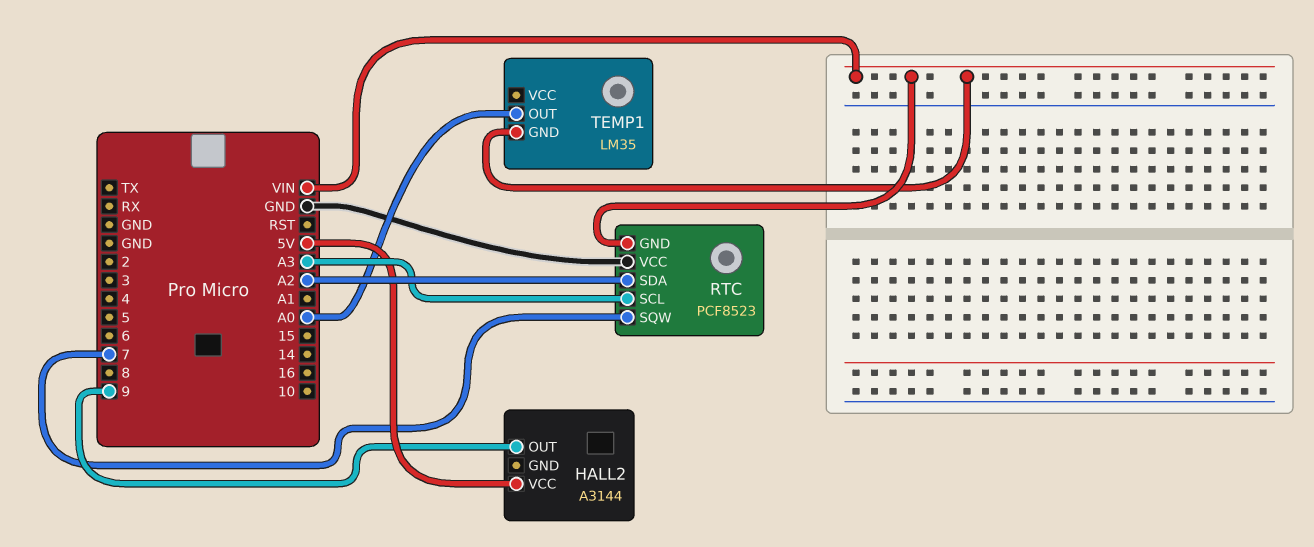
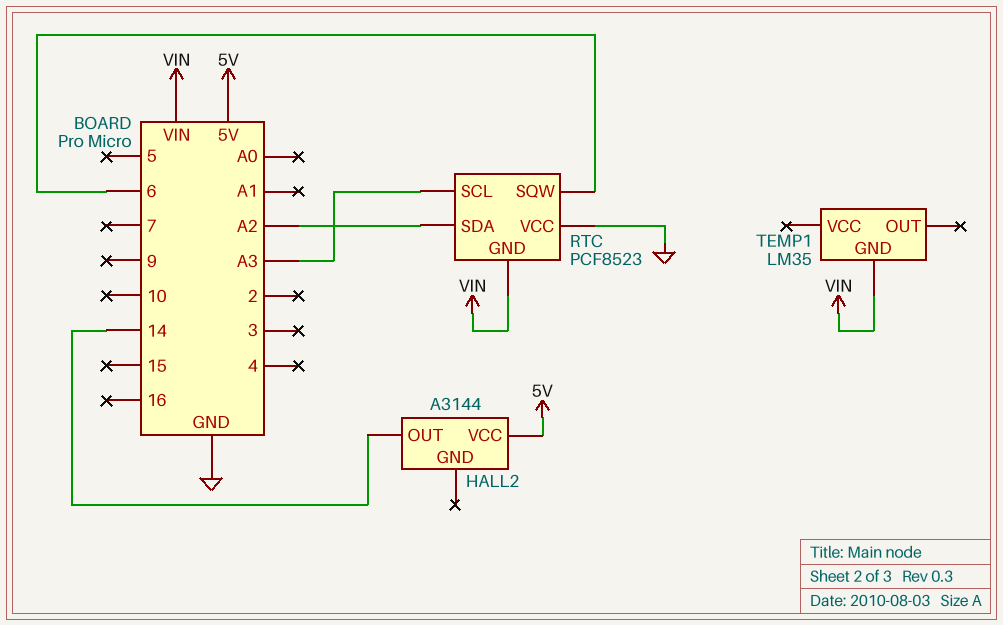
HALL2 pin OUT: 9 -> 14
RTC pin SQW: 7 -> 6
TEMP1 pin OUT: A0 -> none

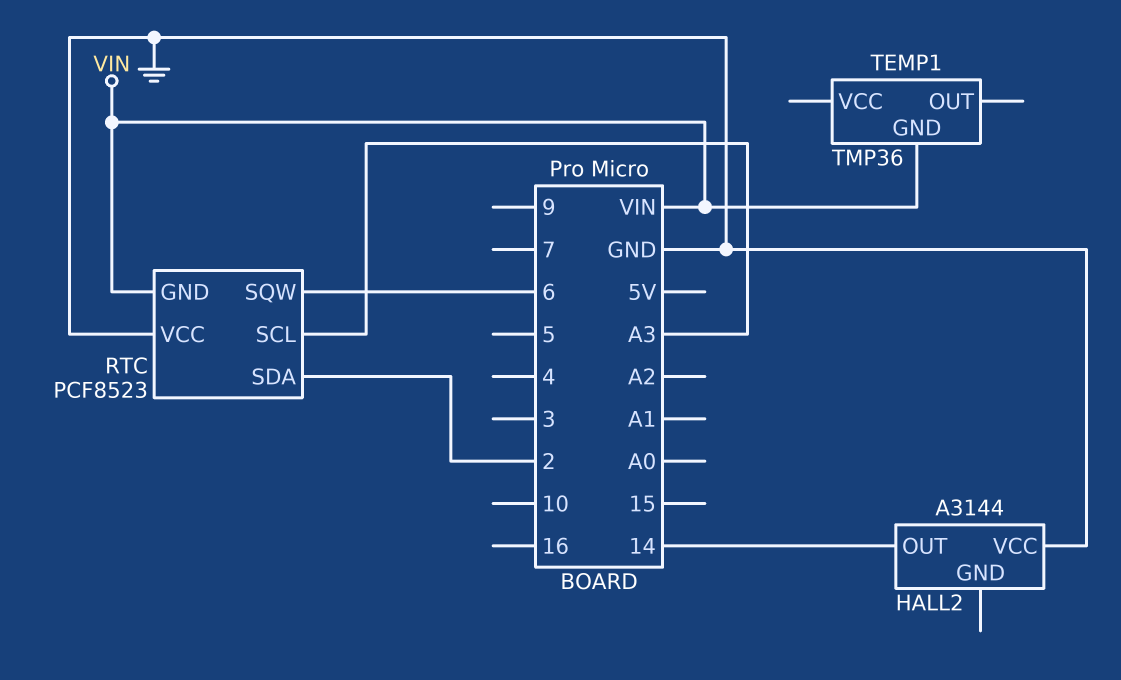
HALL2 pin VCC: 5V -> GND
RTC pin SDA: A2 -> 2
TEMP1: LM35 -> TMP36

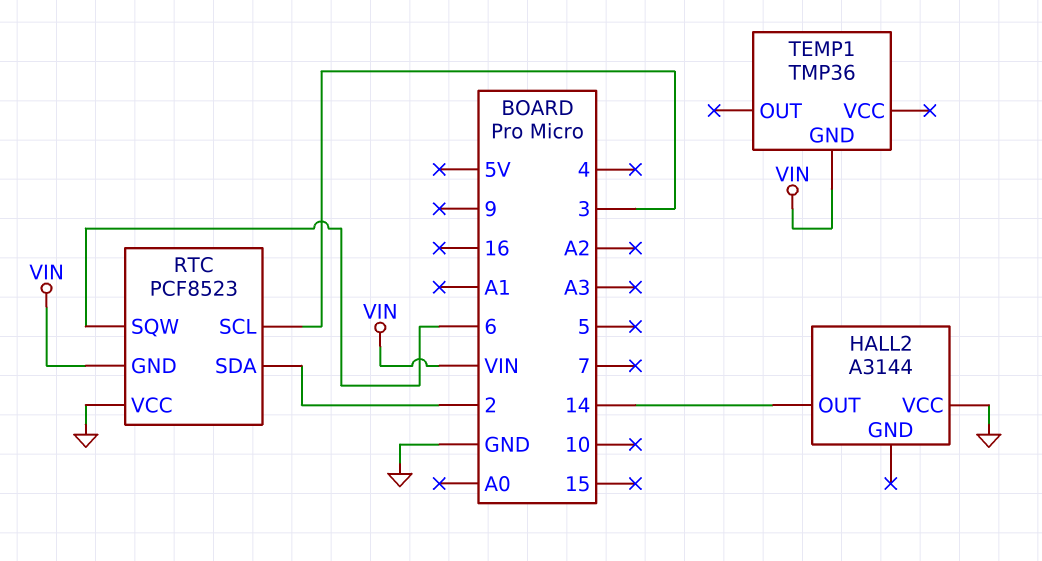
RTC pin SCL: A3 -> 3

